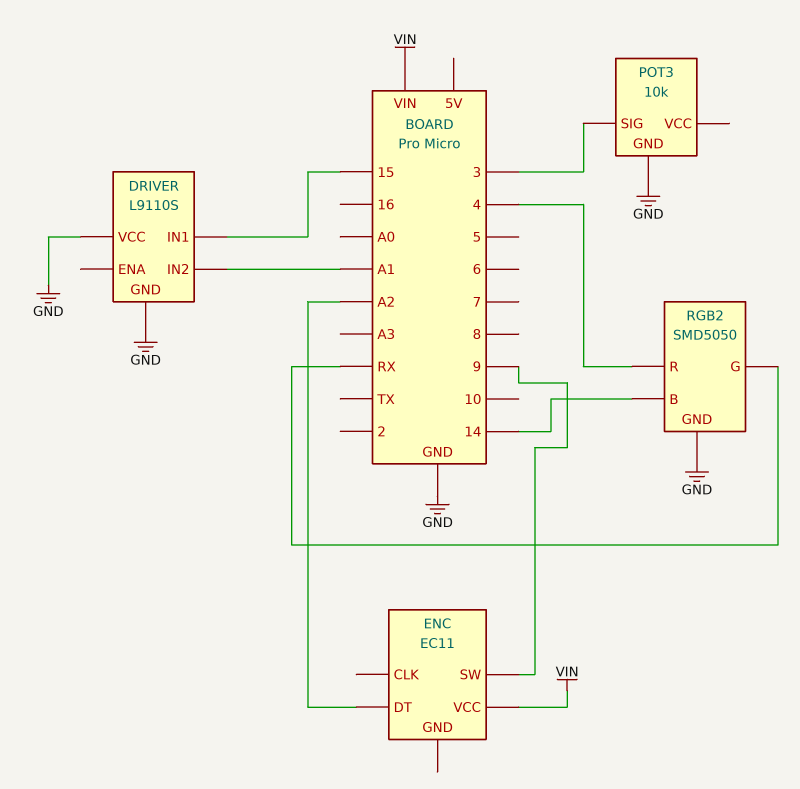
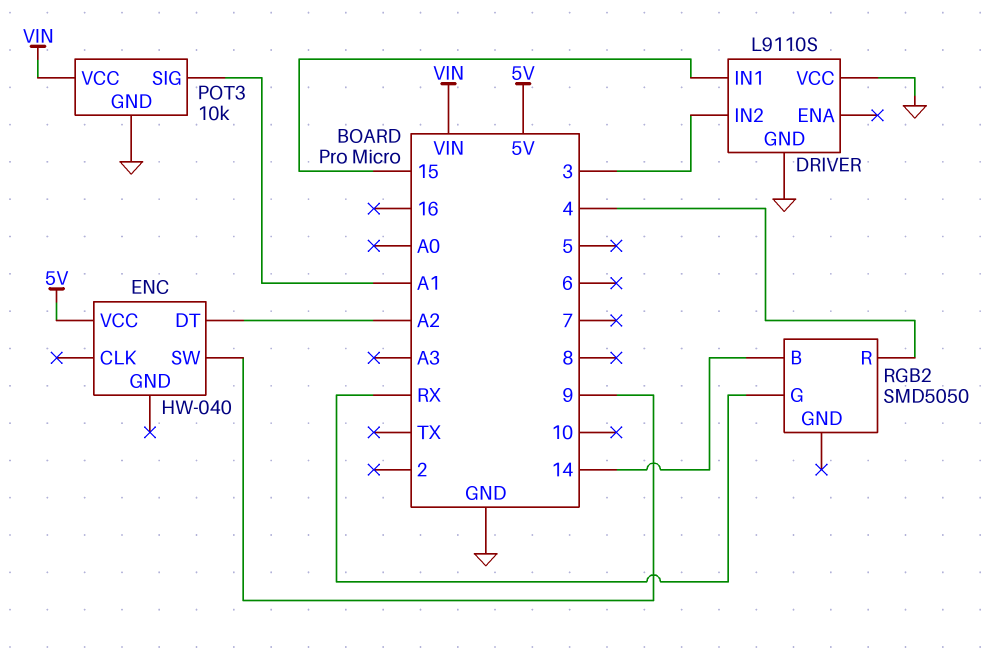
DRIVER pin IN2: A1 -> 3
ENC: EC11 -> HW-040
ENC pin VCC: VIN -> 5V
POT3 pin SIG: 3 -> A1
POT3 pin VCC: none -> VIN
RGB2 pin GND: GND -> none

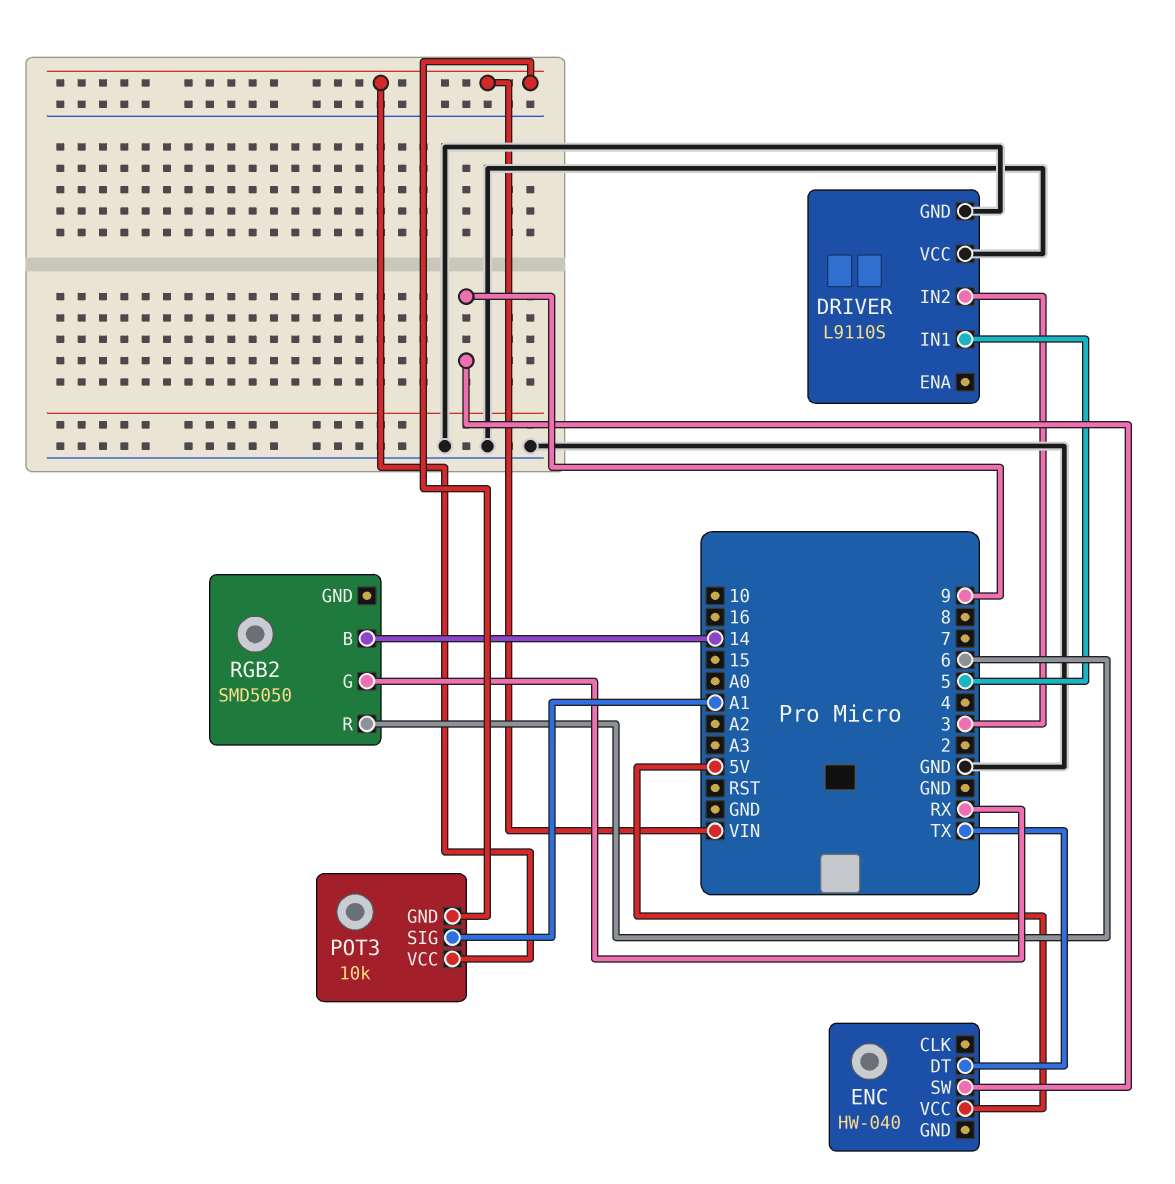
DRIVER pin IN1: 15 -> 5
ENC pin DT: A2 -> TX
POT3 pin GND: GND -> VIN
RGB2 pin R: 4 -> 6

